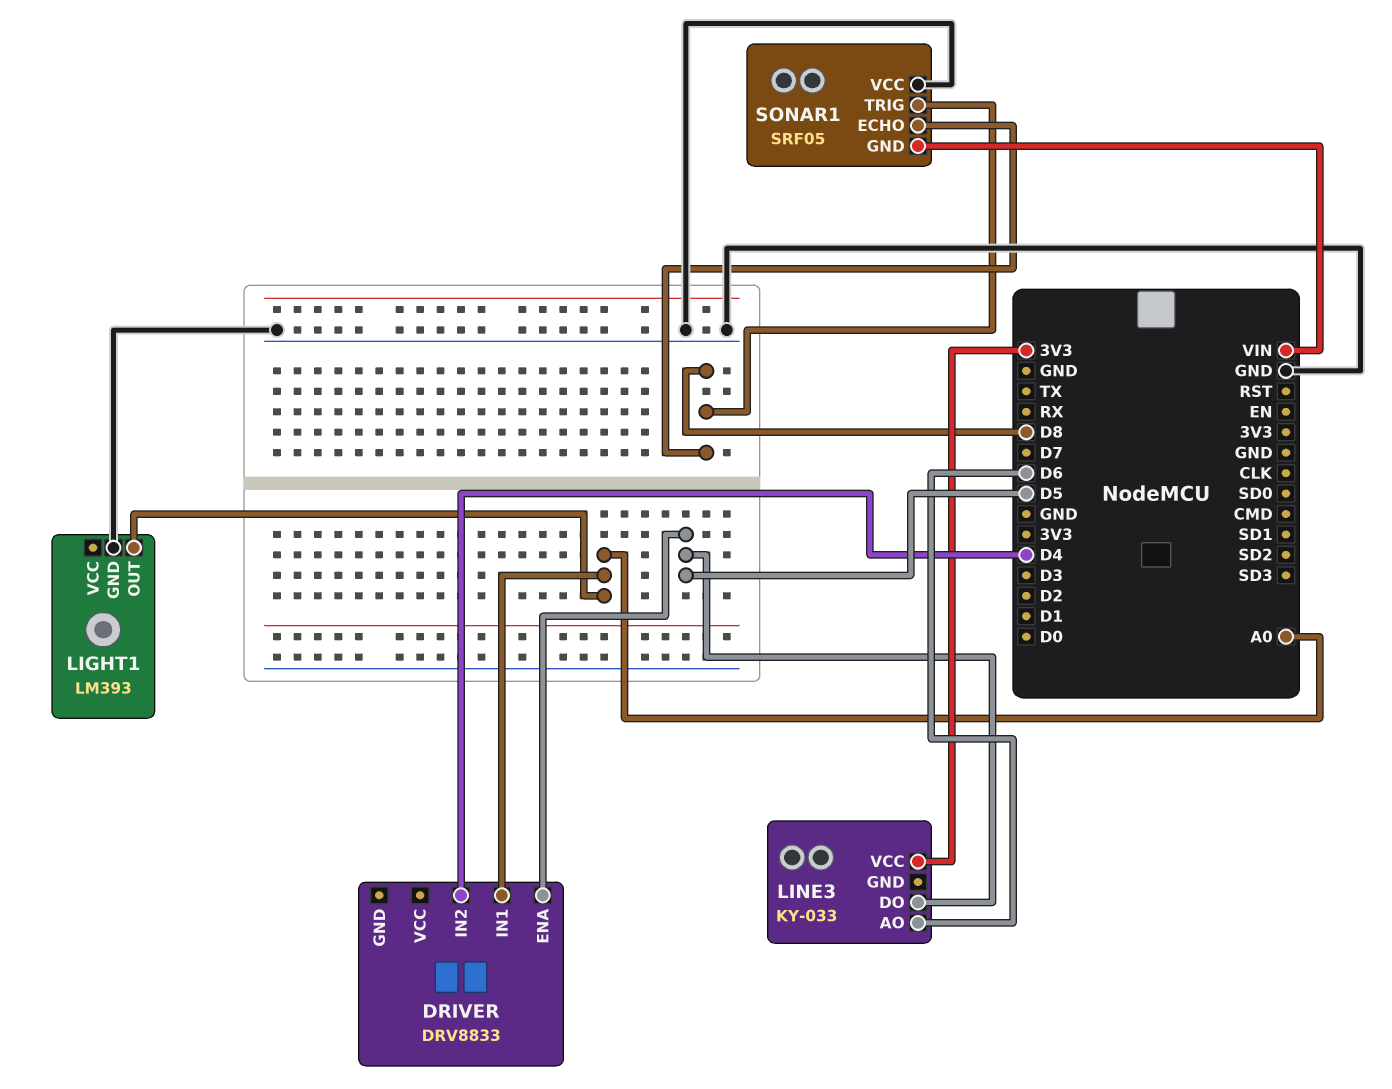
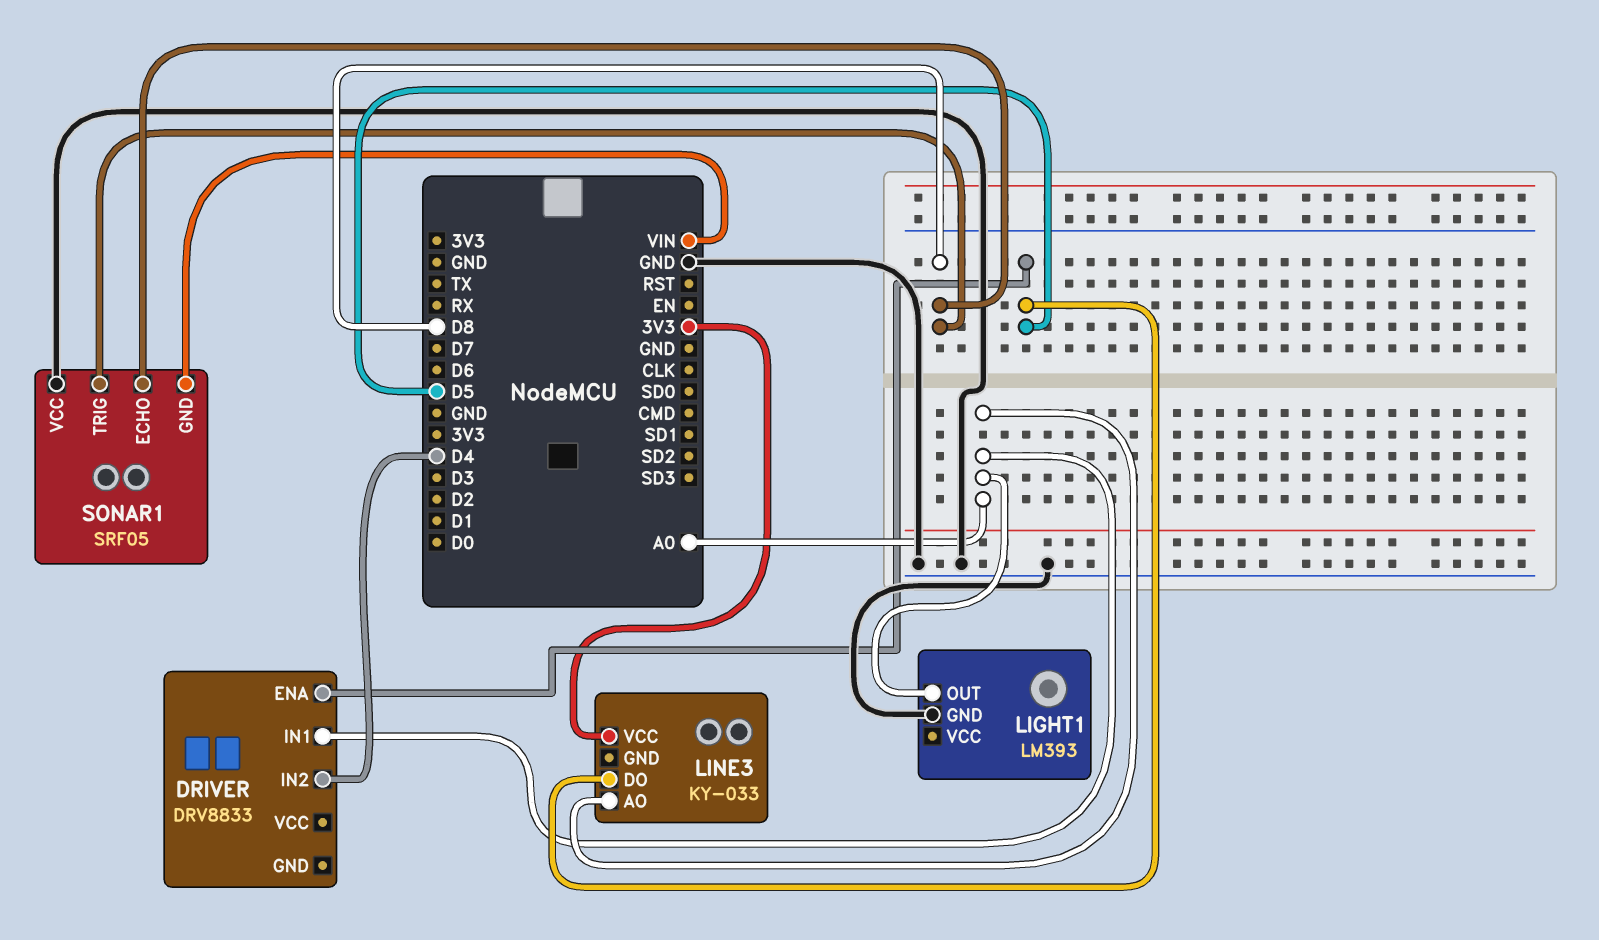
LINE3 pin AO: D6 -> A0

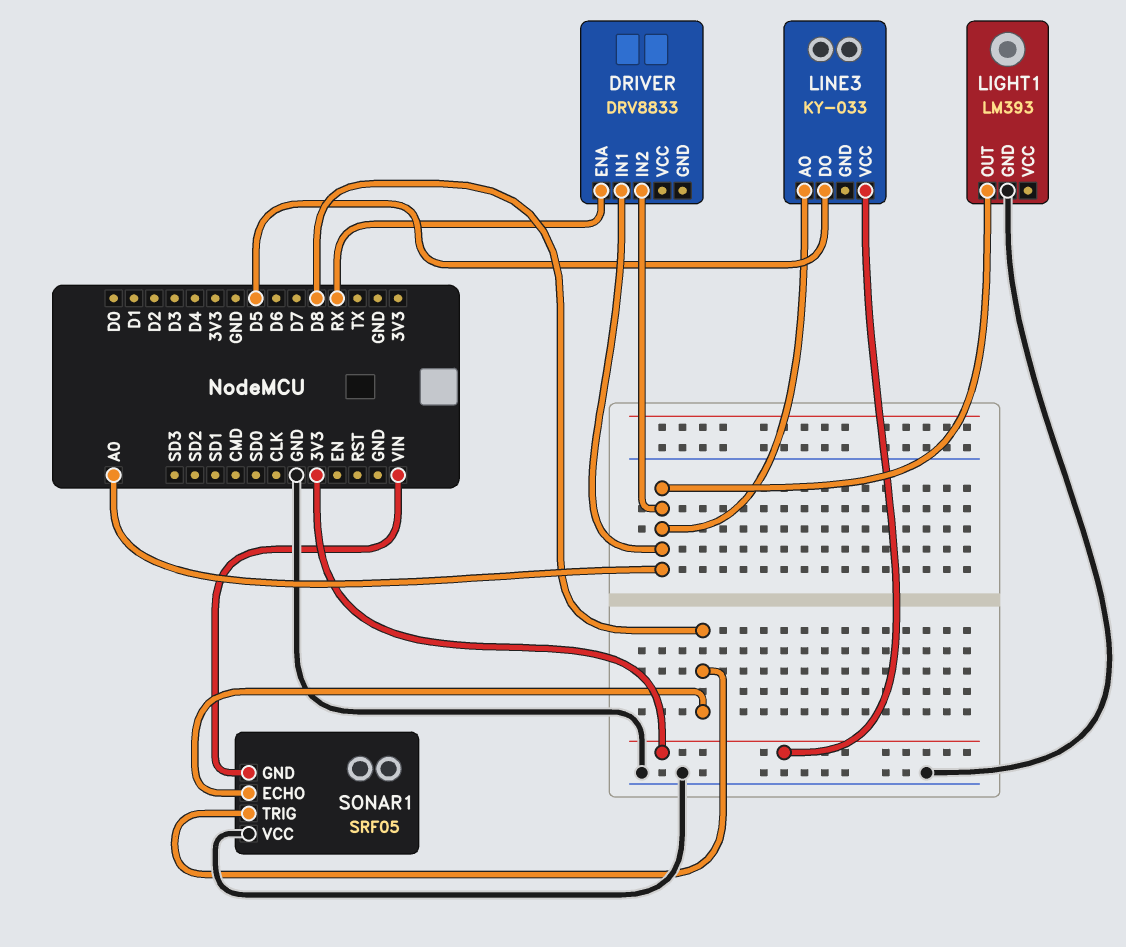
DRIVER pin ENA: D5 -> RX
DRIVER pin IN2: D4 -> A0

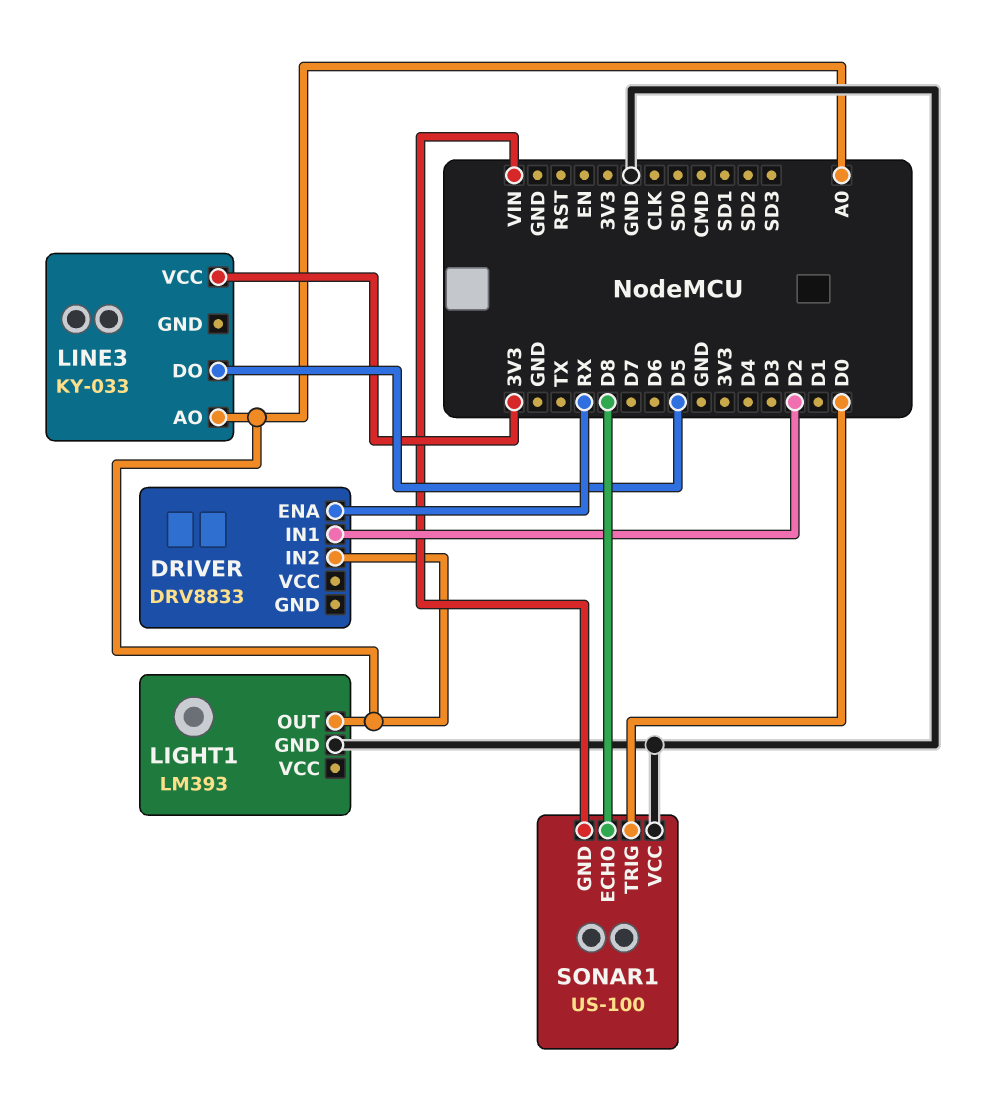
DRIVER pin IN1: A0 -> D2
SONAR1: SRF05 -> US-100
SONAR1 pin TRIG: D8 -> D0

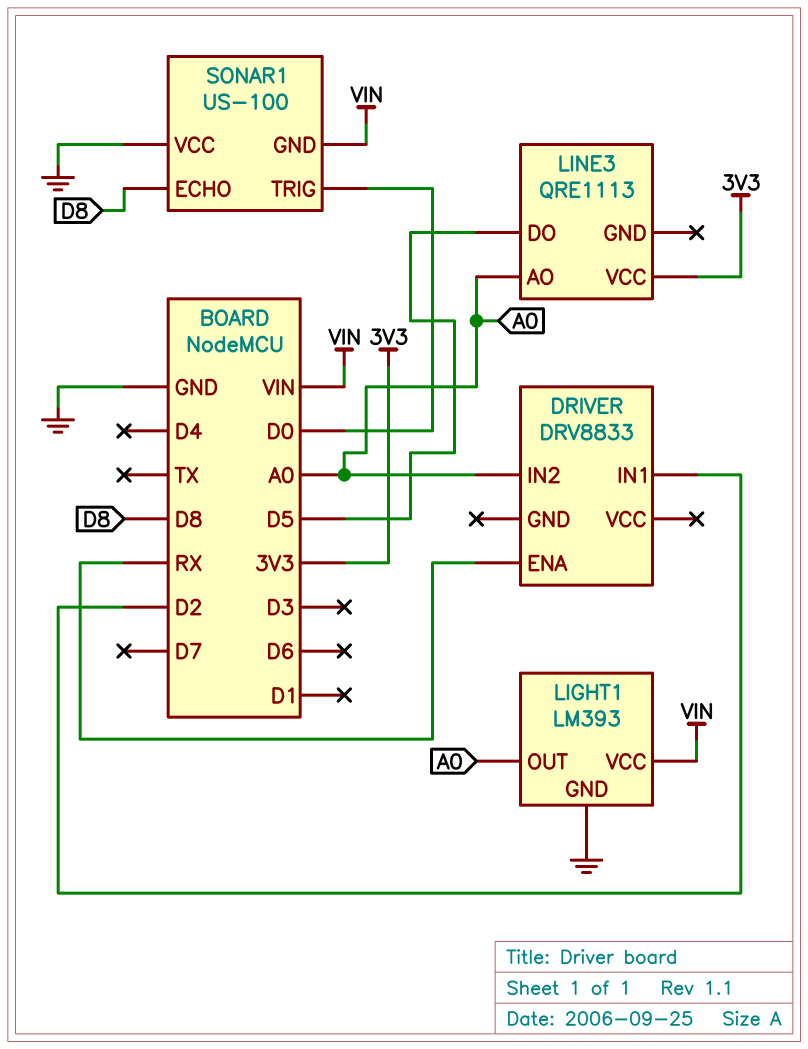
LIGHT1 pin VCC: none -> VIN
LINE3: KY-033 -> QRE1113

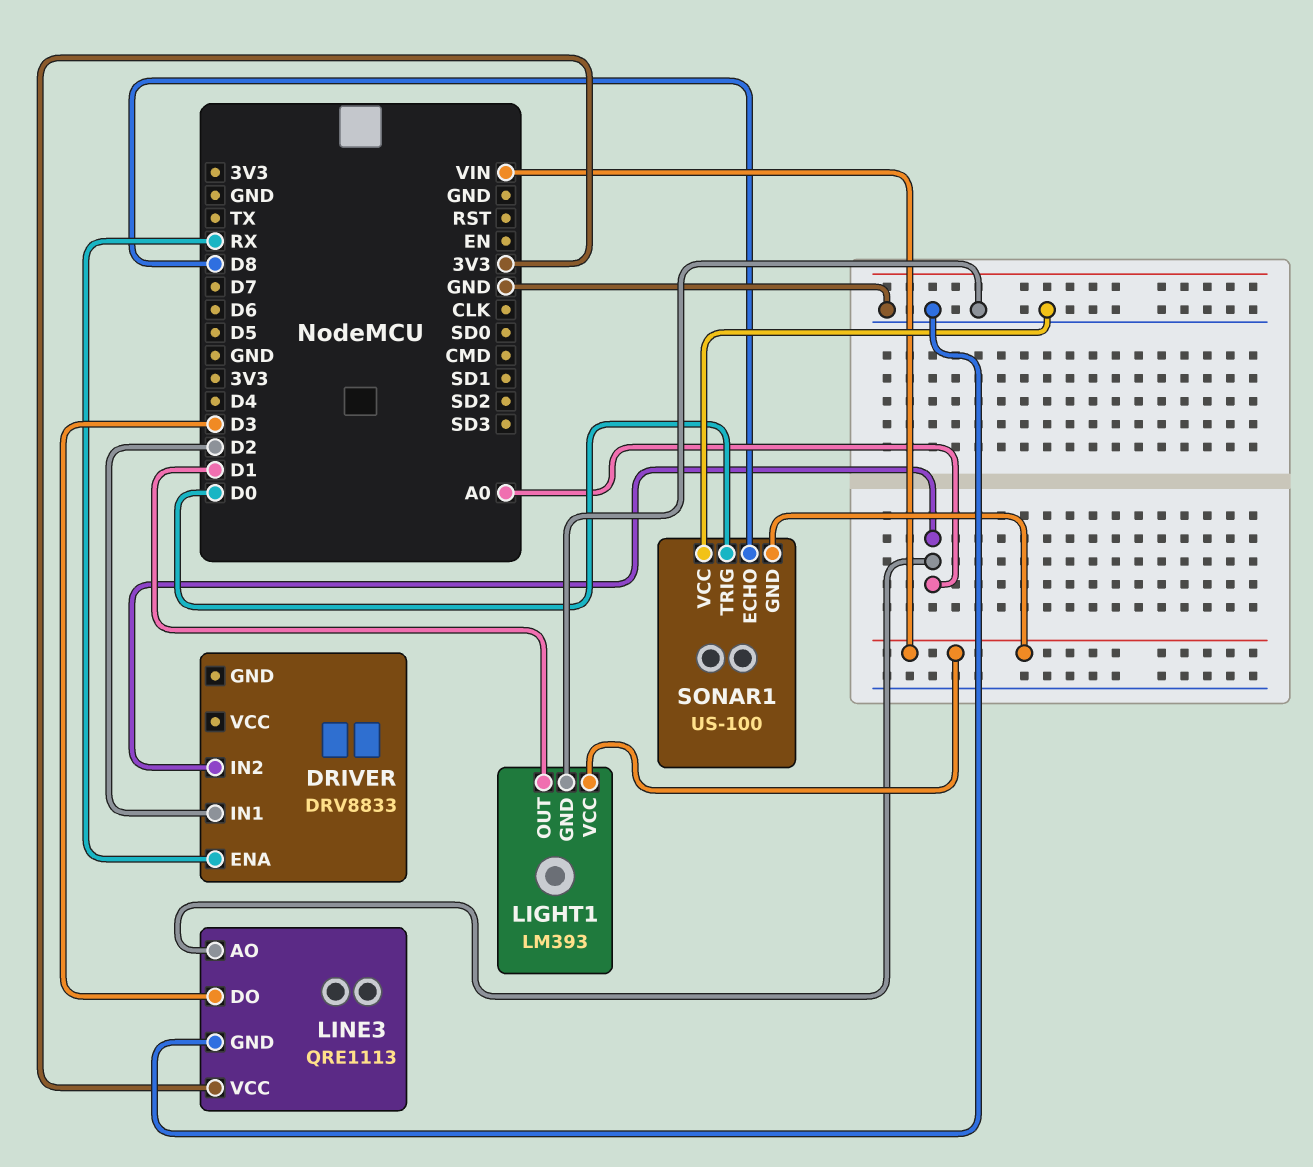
LIGHT1 pin OUT: A0 -> D1
LINE3 pin DO: D5 -> D3
LINE3 pin GND: none -> GND

